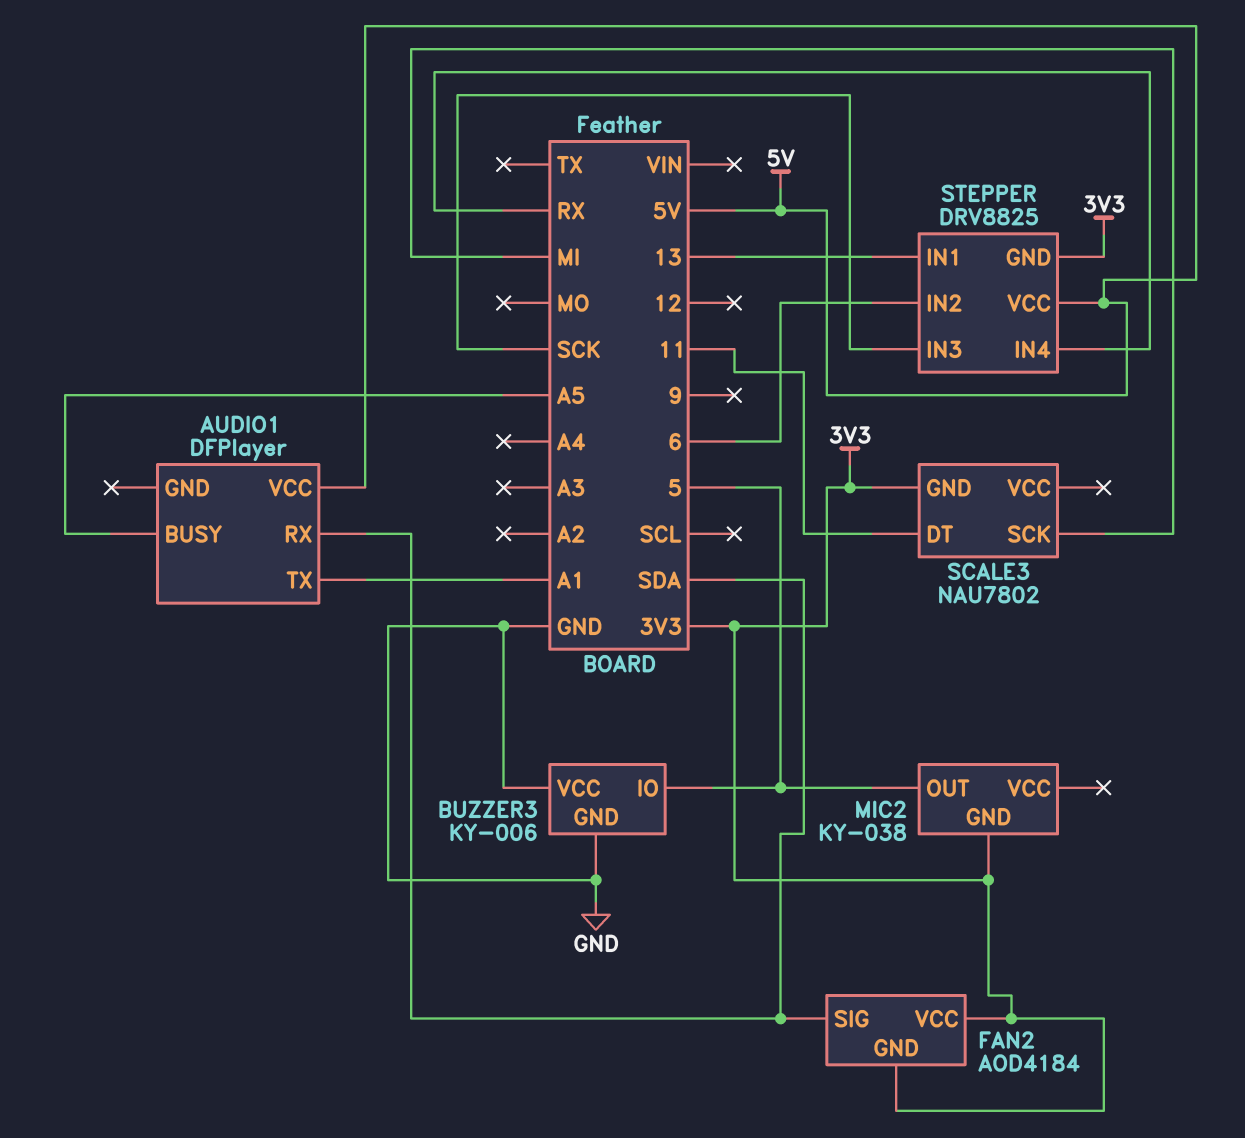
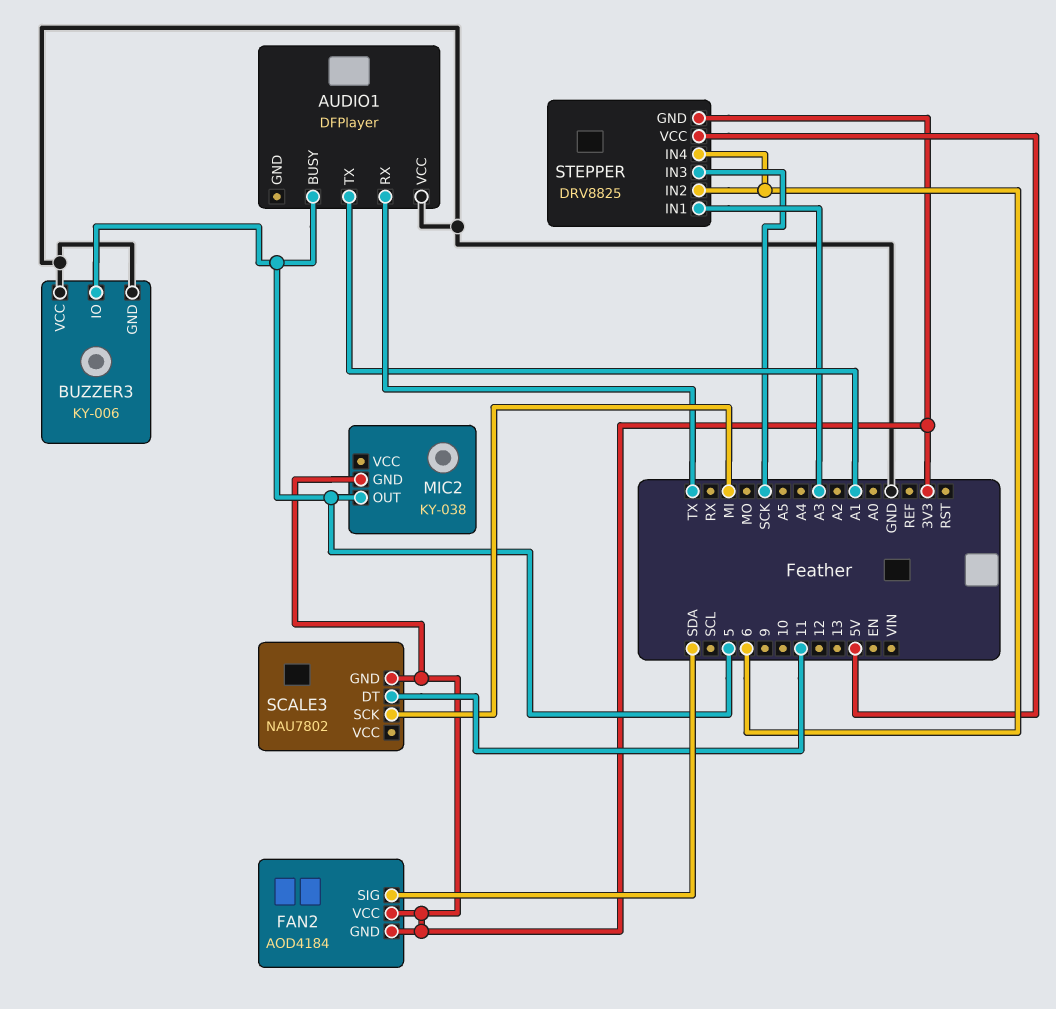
AUDIO1 pin BUSY: A5 -> 5
AUDIO1 pin RX: SDA -> TX
AUDIO1 pin VCC: 5V -> GND
STEPPER pin IN1: 13 -> A3
STEPPER pin IN4: RX -> 6

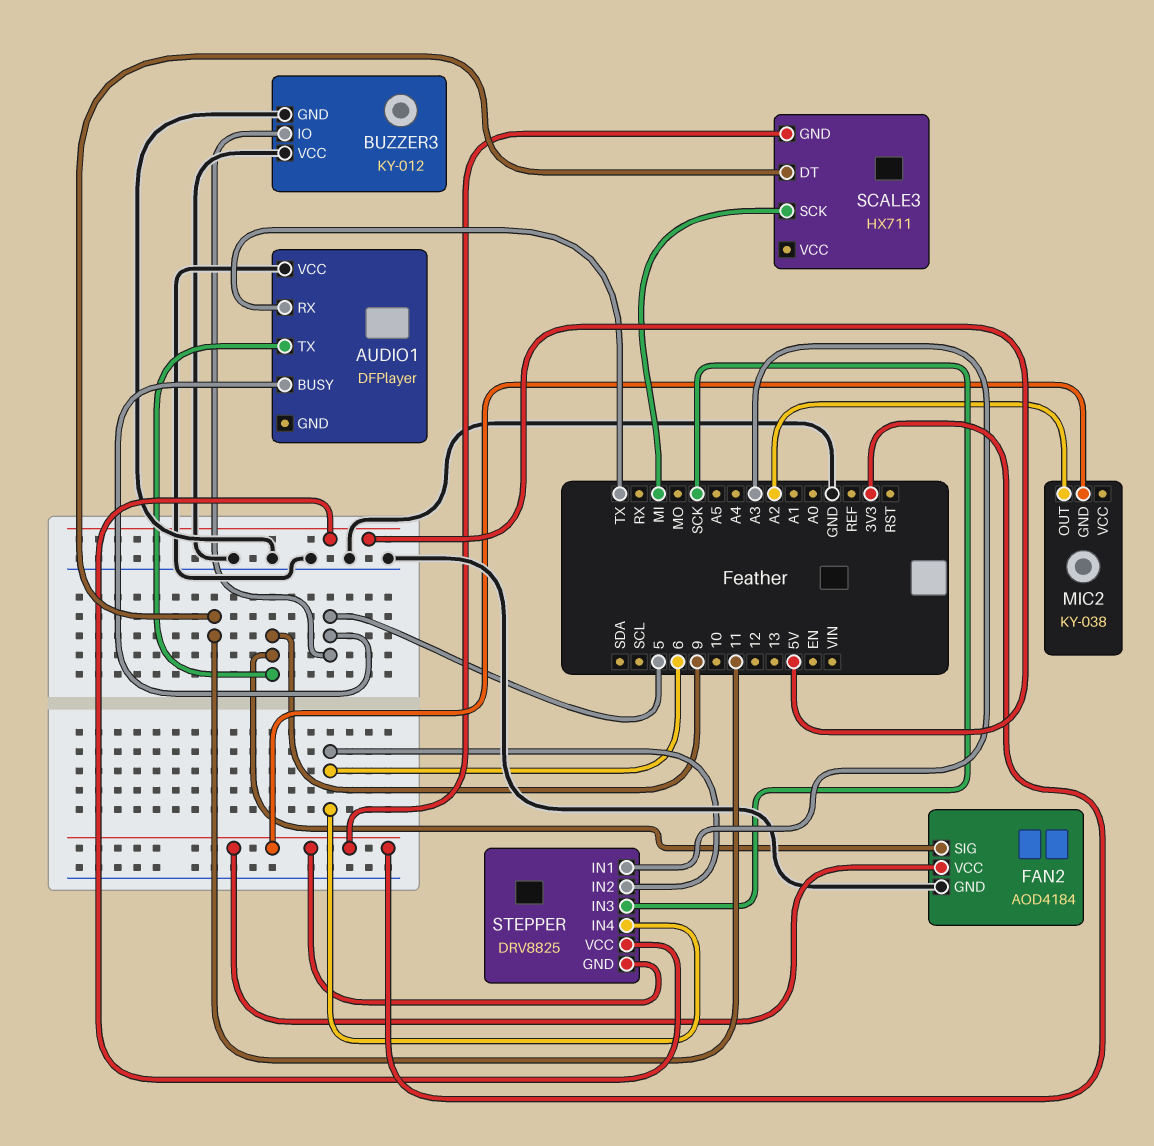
AUDIO1 pin TX: A1 -> 9
BUZZER3: KY-006 -> KY-012
FAN2 pin GND: 3V3 -> GND
FAN2 pin SIG: SDA -> 9
MIC2 pin OUT: 5 -> A2
SCALE3: NAU7802 -> HX711

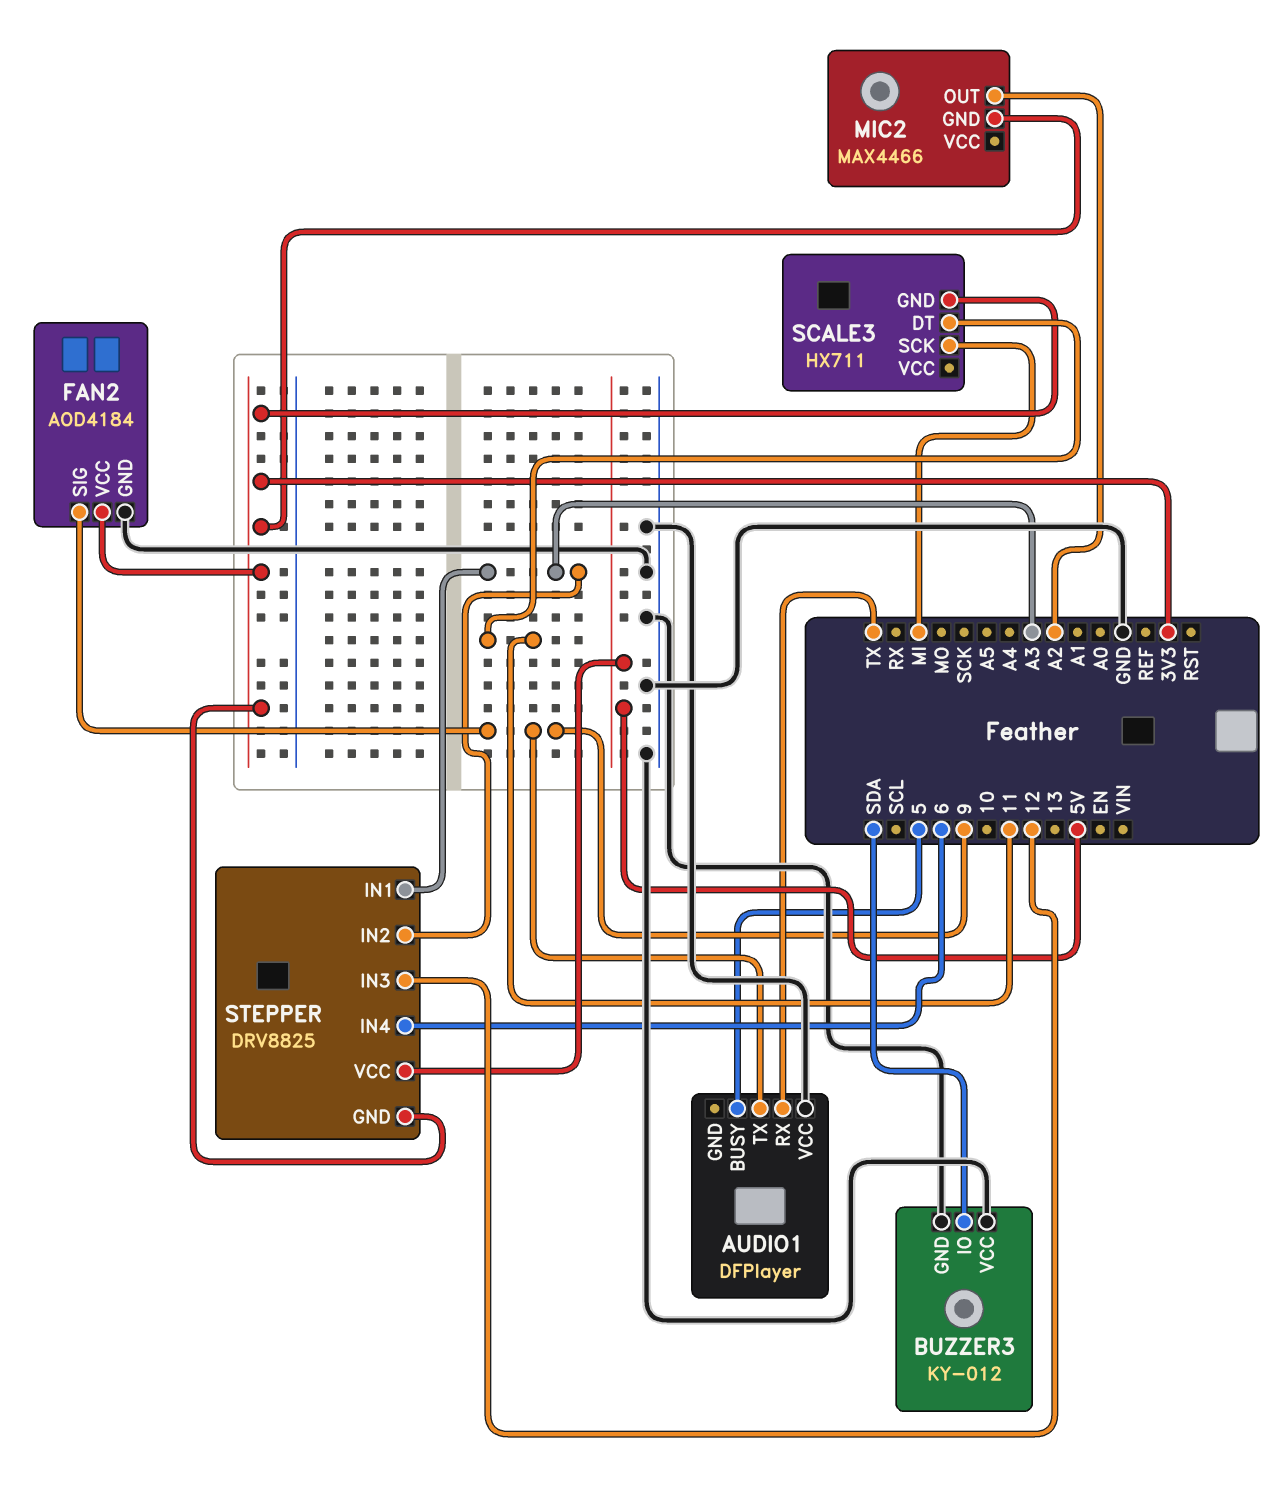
BUZZER3 pin IO: 5 -> SDA
MIC2: KY-038 -> MAX4466
STEPPER pin IN2: 6 -> A3
STEPPER pin IN3: SCK -> 12

